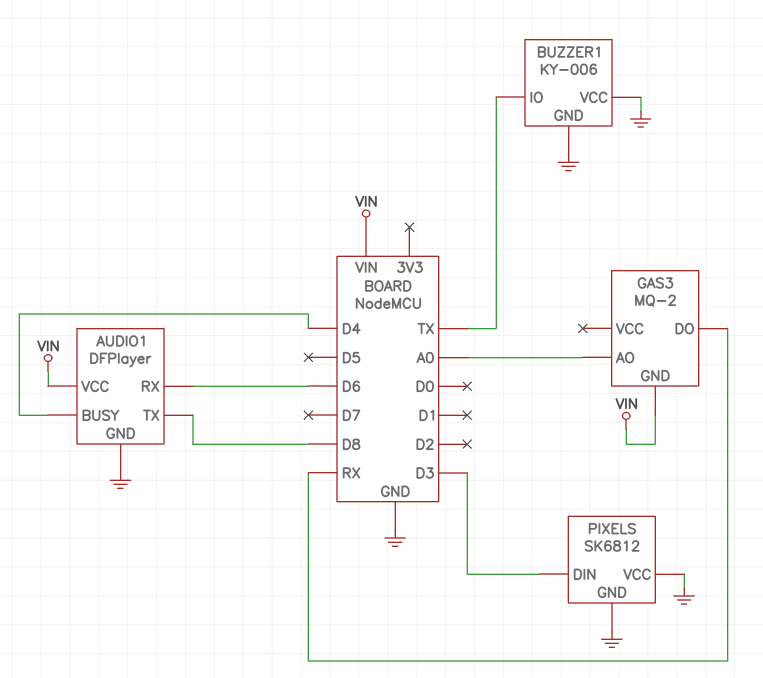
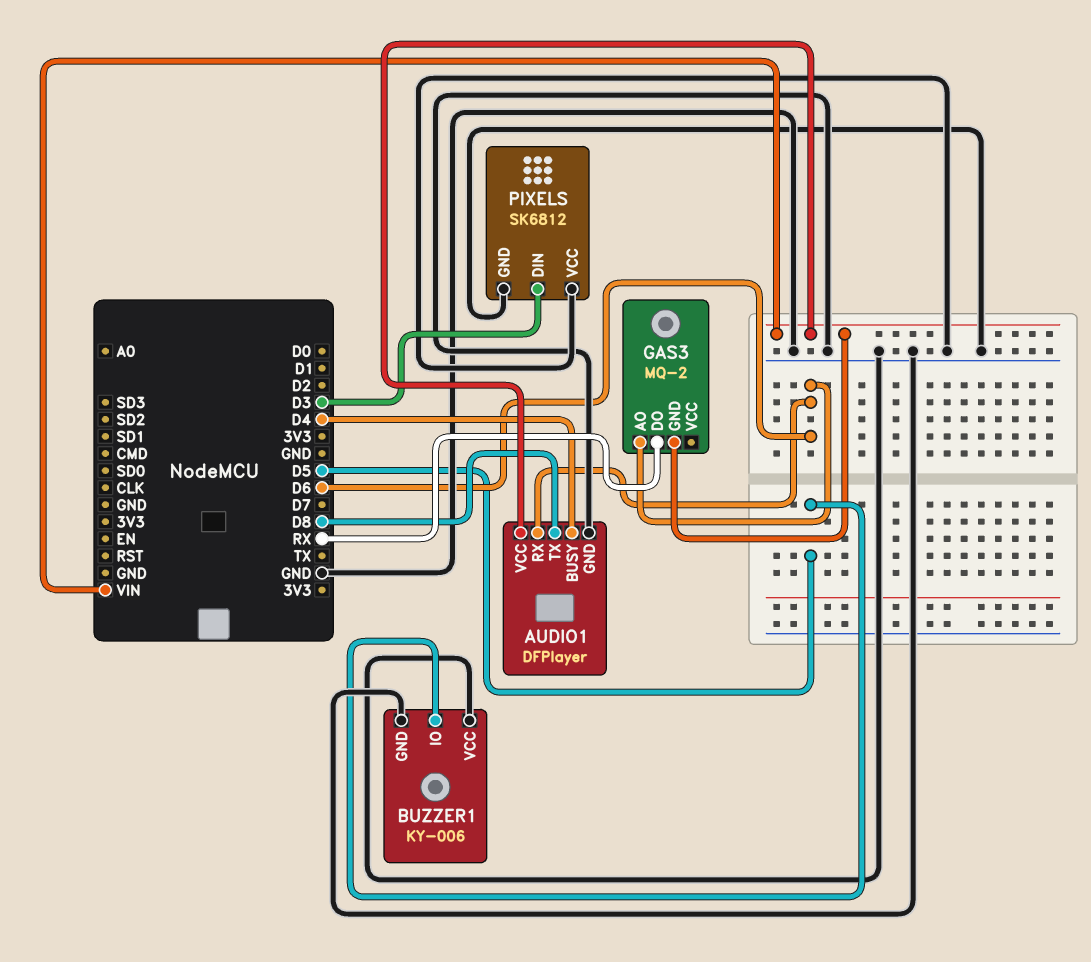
BUZZER1 pin IO: TX -> D5
GAS3 pin AO: A0 -> D6

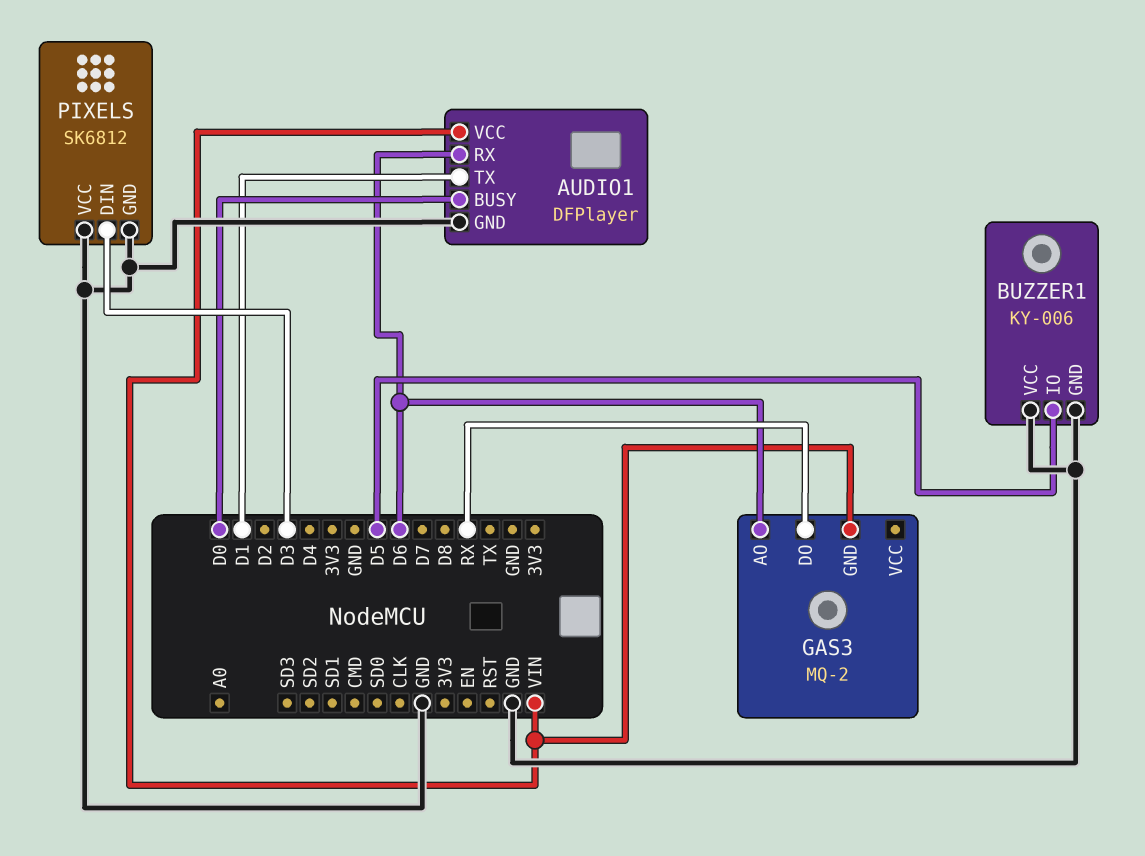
AUDIO1 pin BUSY: D4 -> D0
AUDIO1 pin TX: D8 -> D1

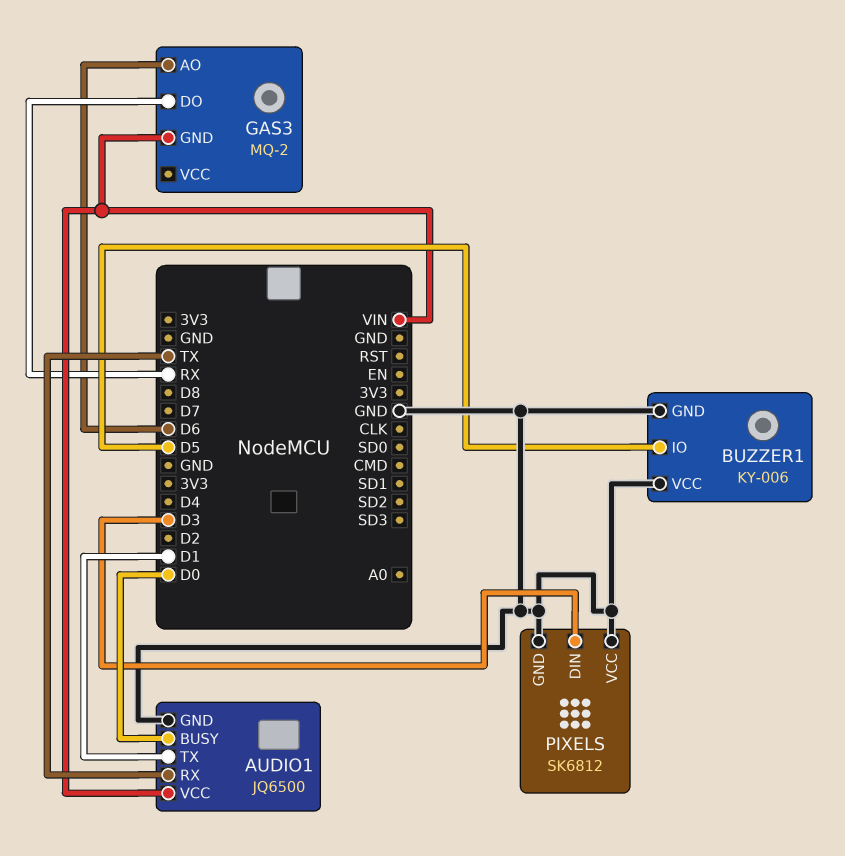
AUDIO1: DFPlayer -> JQ6500
AUDIO1 pin RX: D6 -> TX

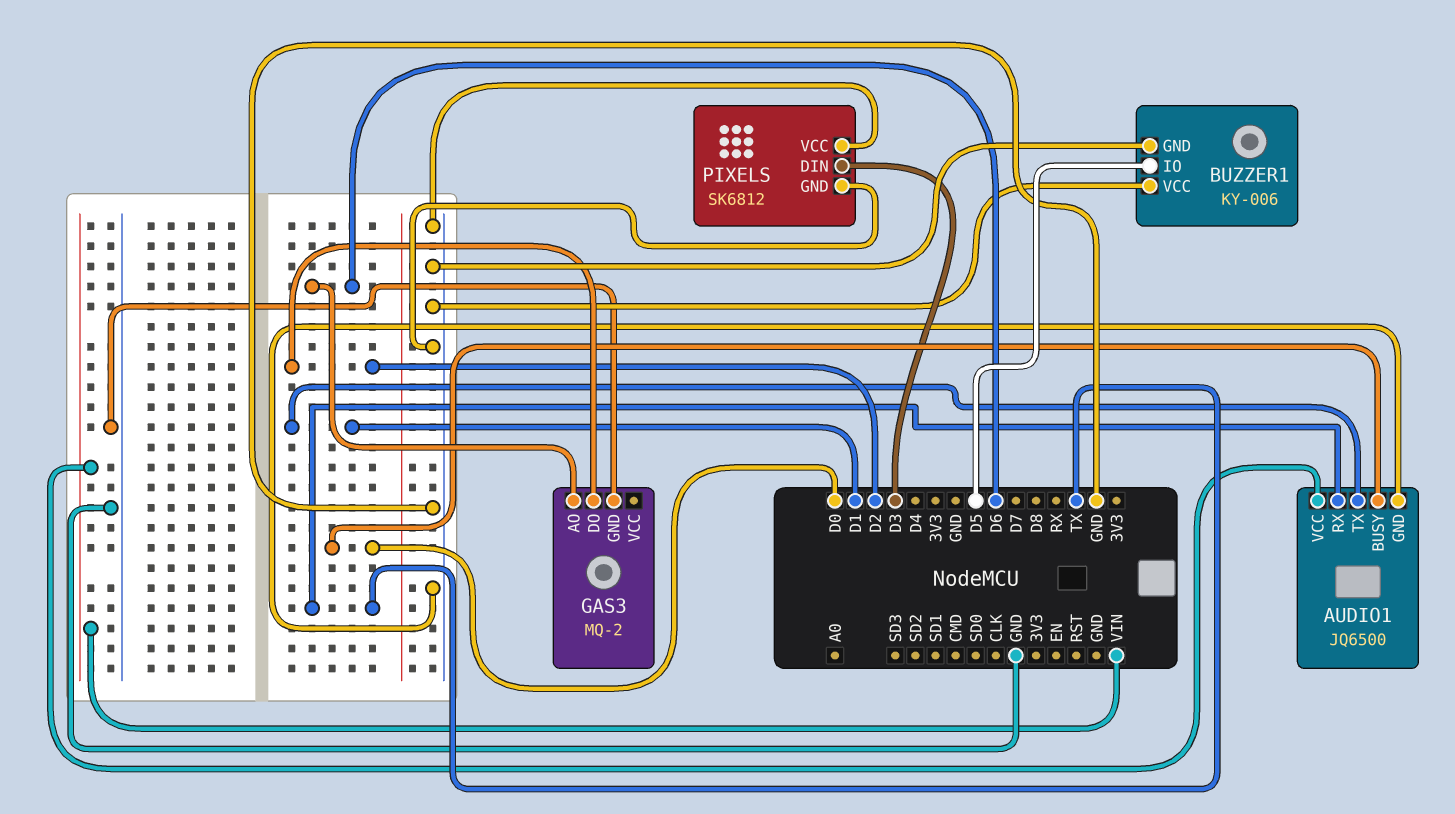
GAS3 pin DO: RX -> D2
GAS3 pin GND: VIN -> GND

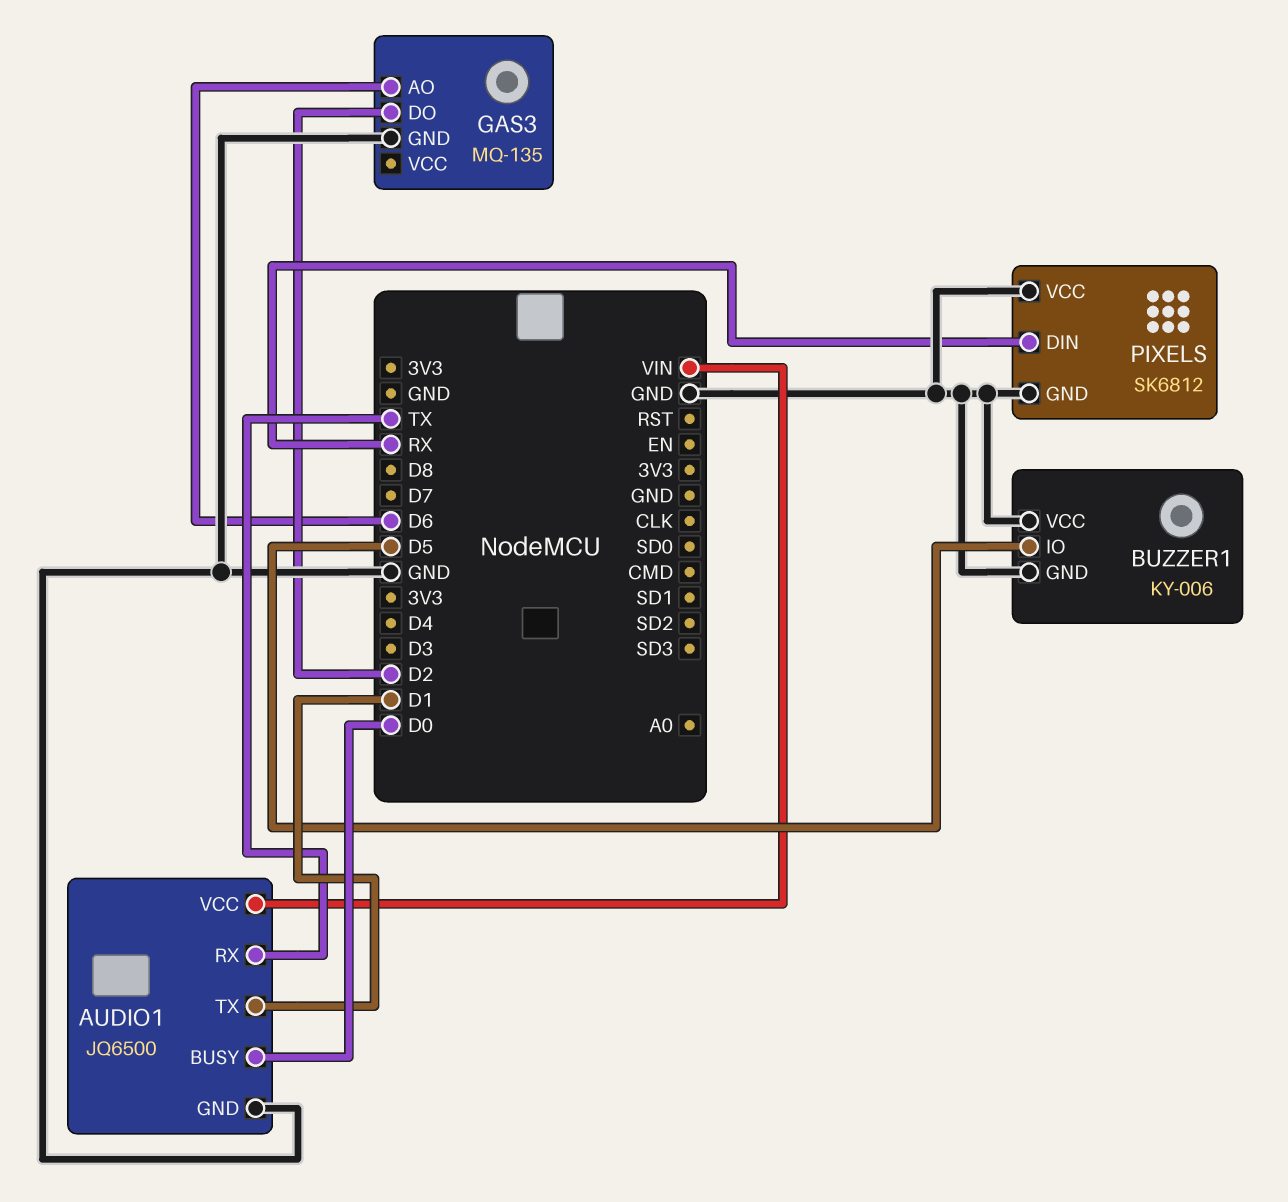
GAS3: MQ-2 -> MQ-135
PIXELS pin DIN: D3 -> RX

